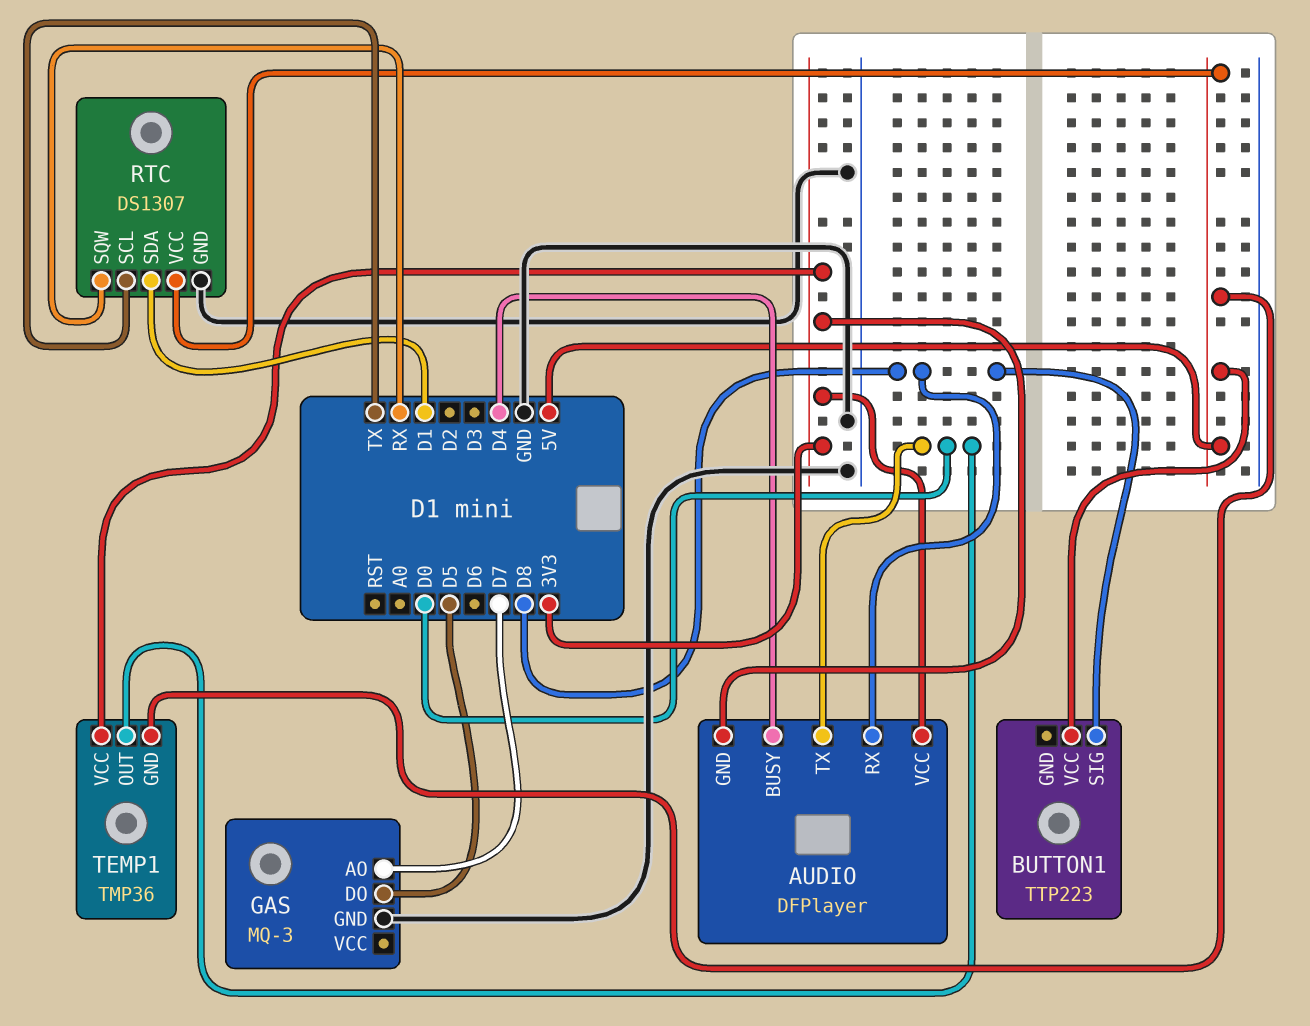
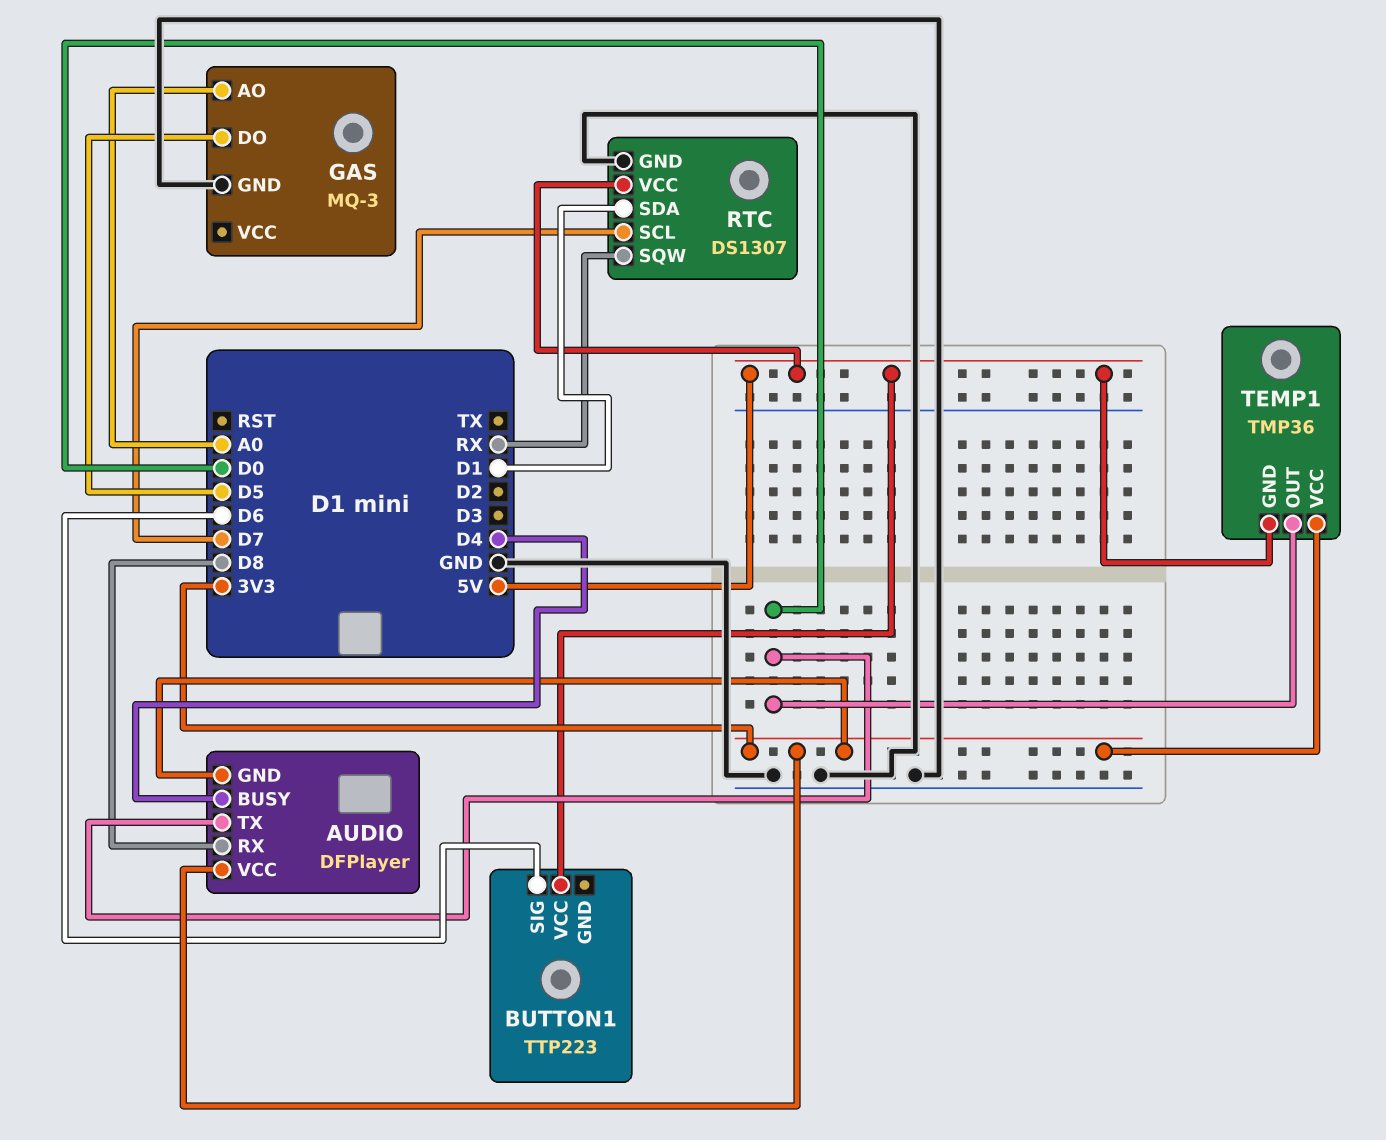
BUTTON1 pin SIG: D8 -> D6
GAS pin AO: D7 -> A0
RTC pin SCL: TX -> D7

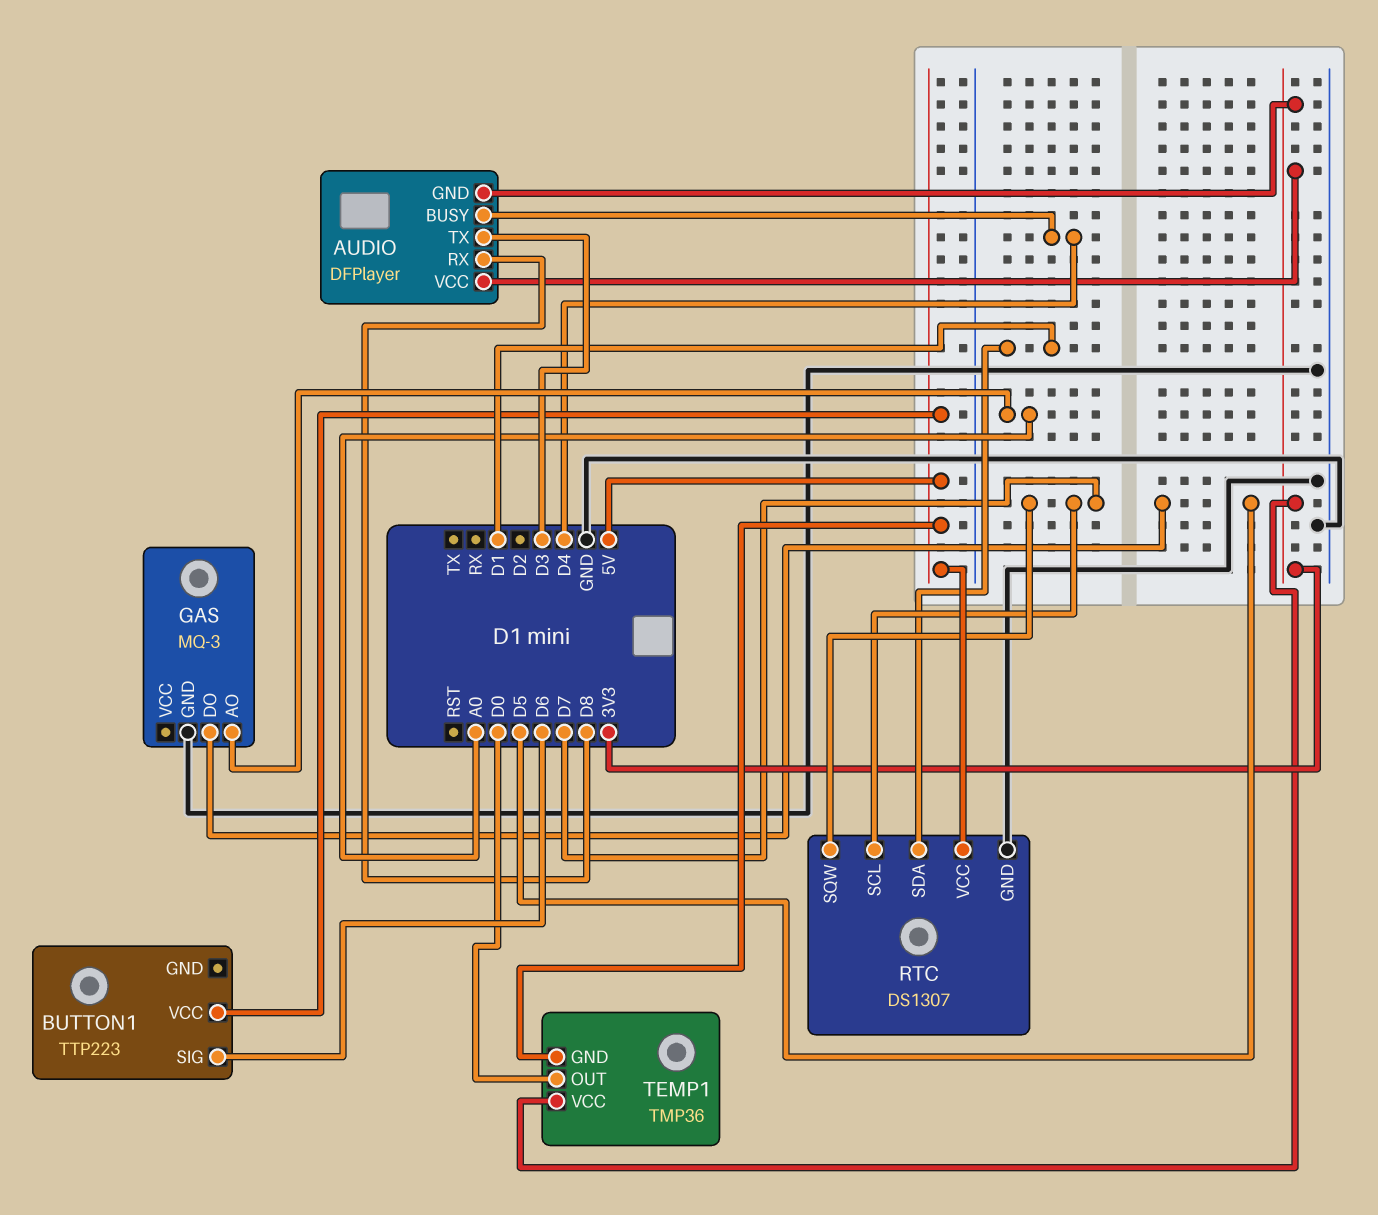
AUDIO pin TX: D0 -> D3
RTC pin SQW: RX -> D7

